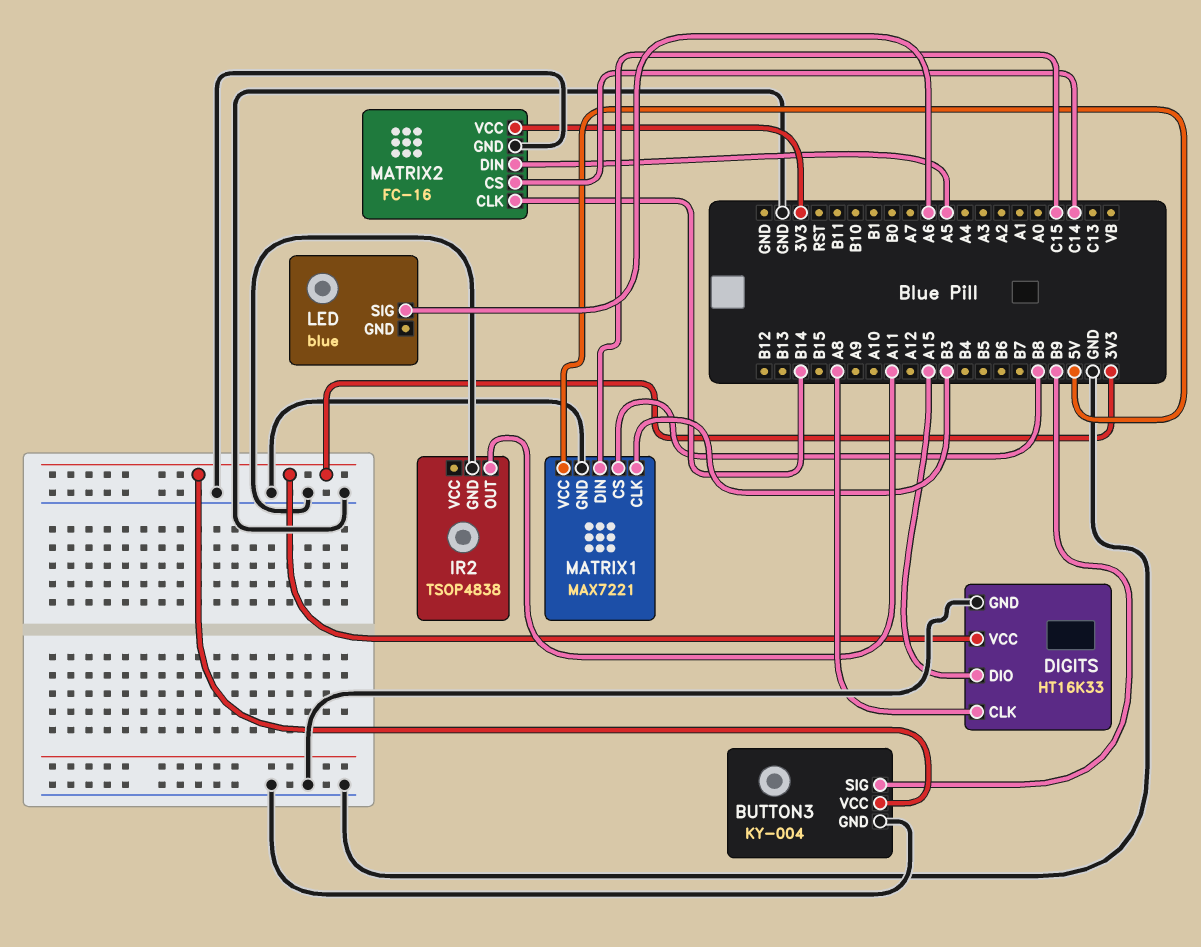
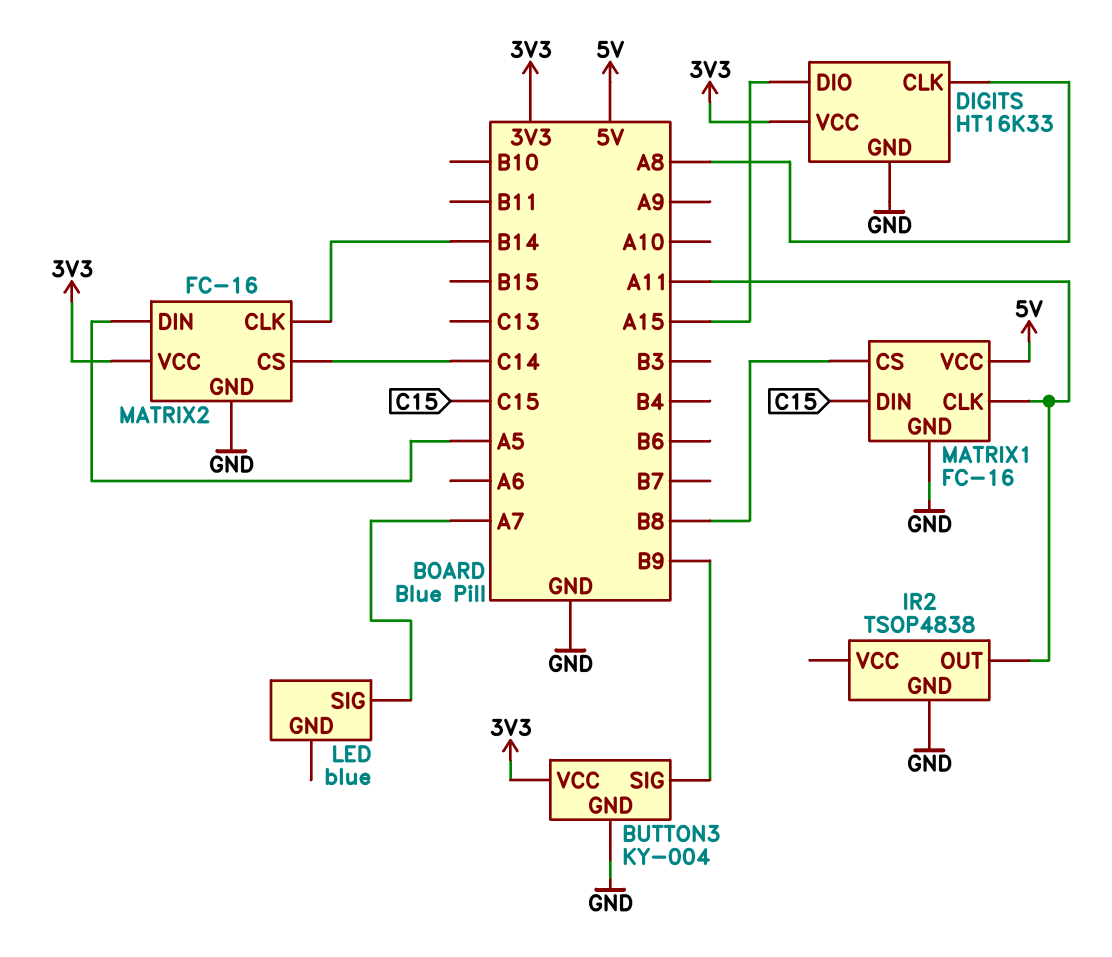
LED pin SIG: A6 -> A7
MATRIX1: MAX7221 -> FC-16
MATRIX1 pin CLK: B3 -> A11

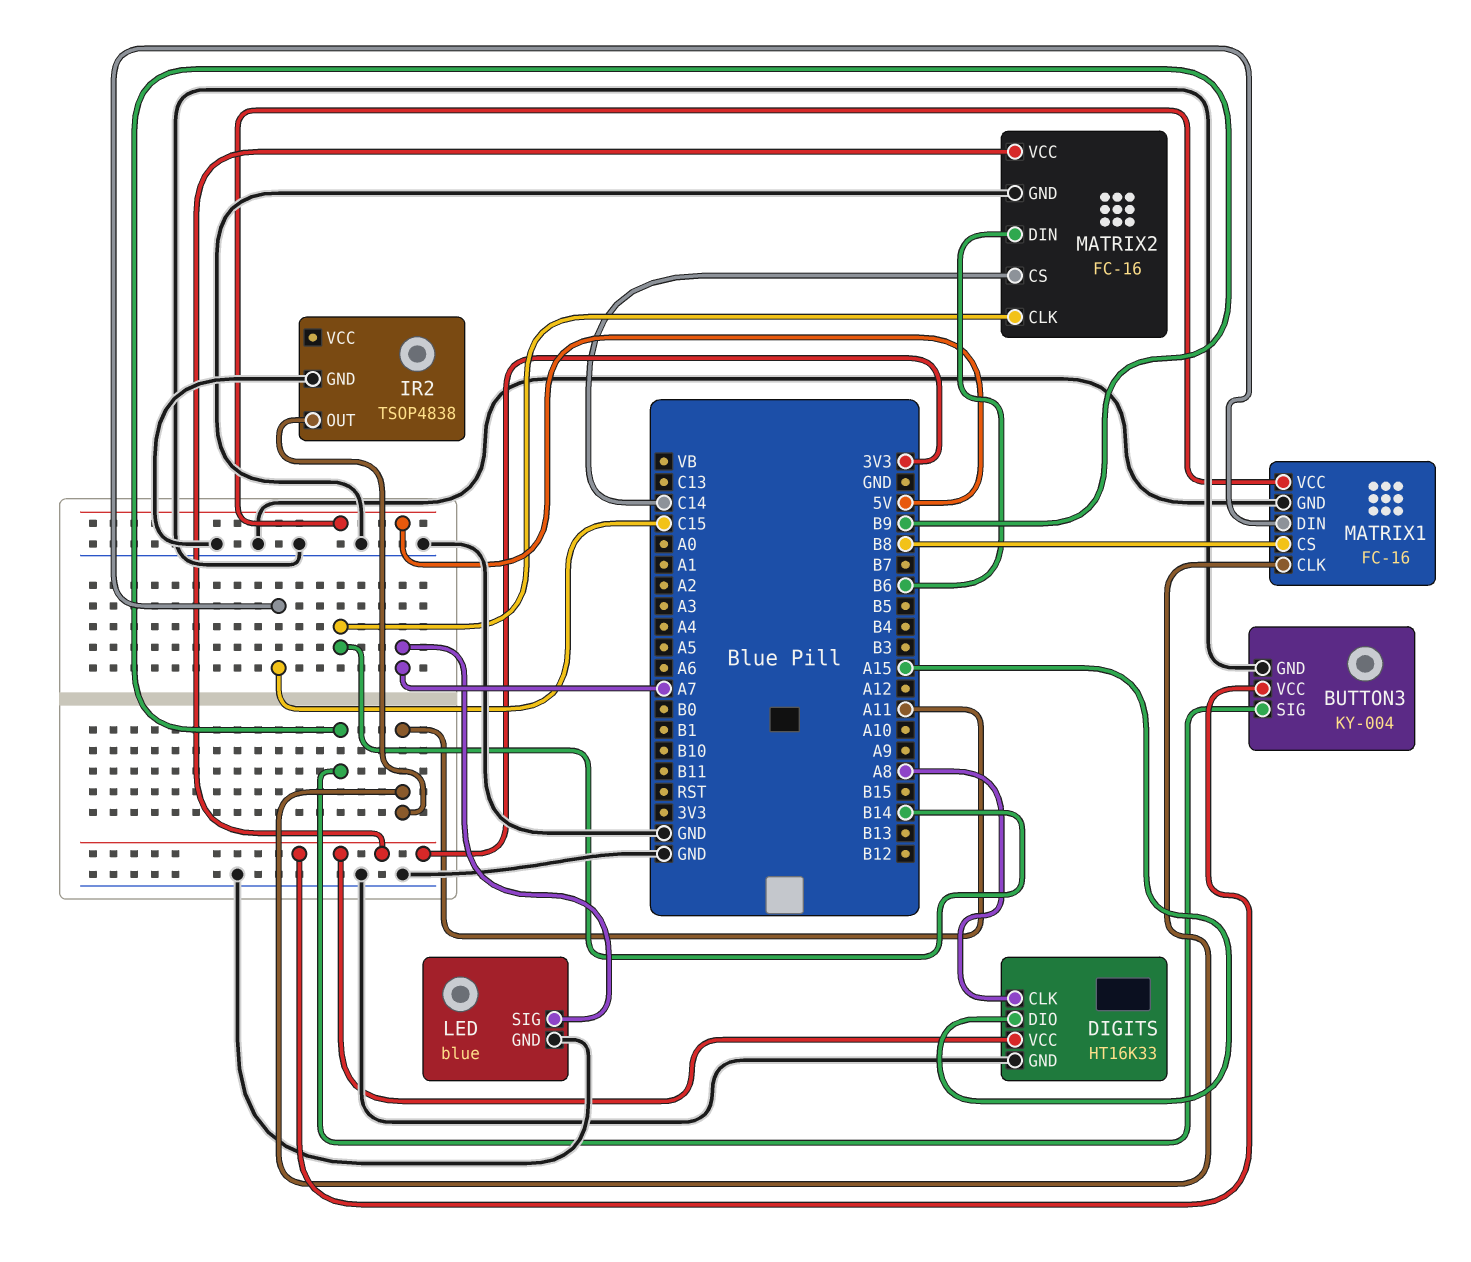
LED pin GND: none -> GND
MATRIX2 pin DIN: A5 -> B6

